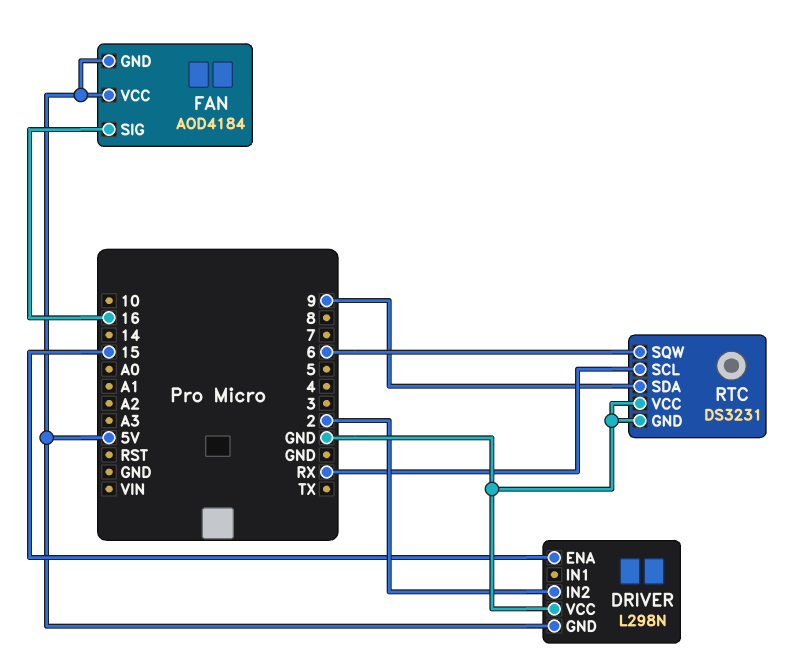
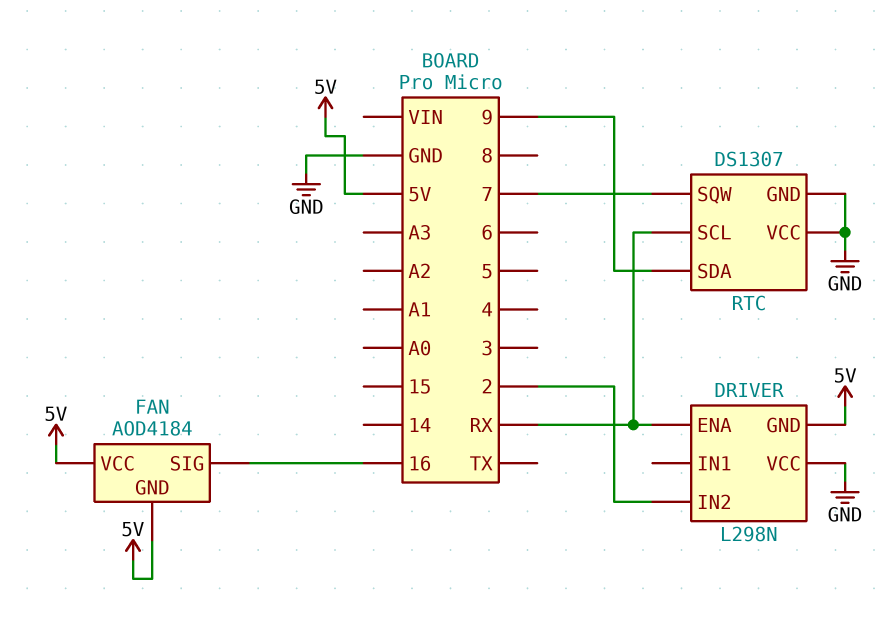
DRIVER pin ENA: 15 -> RX
RTC: DS3231 -> DS1307
RTC pin SQW: 6 -> 7

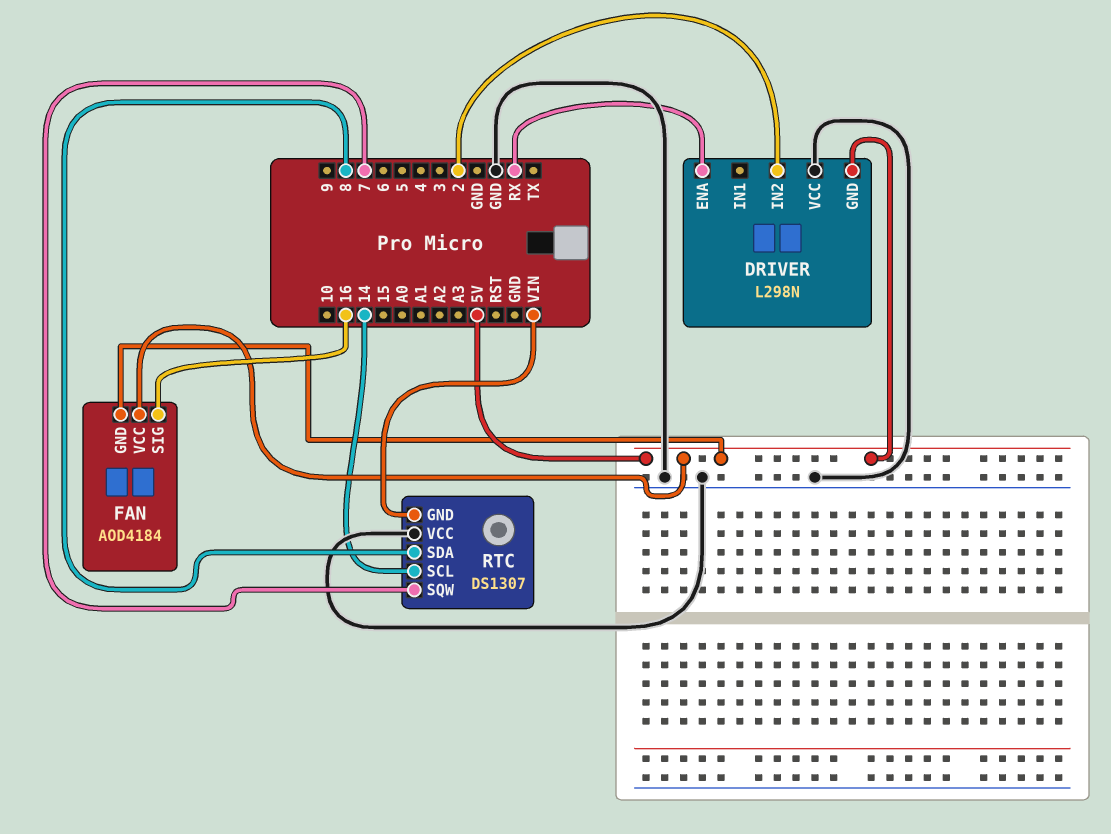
RTC pin GND: GND -> VIN
RTC pin SCL: RX -> 14
RTC pin SDA: 9 -> 8

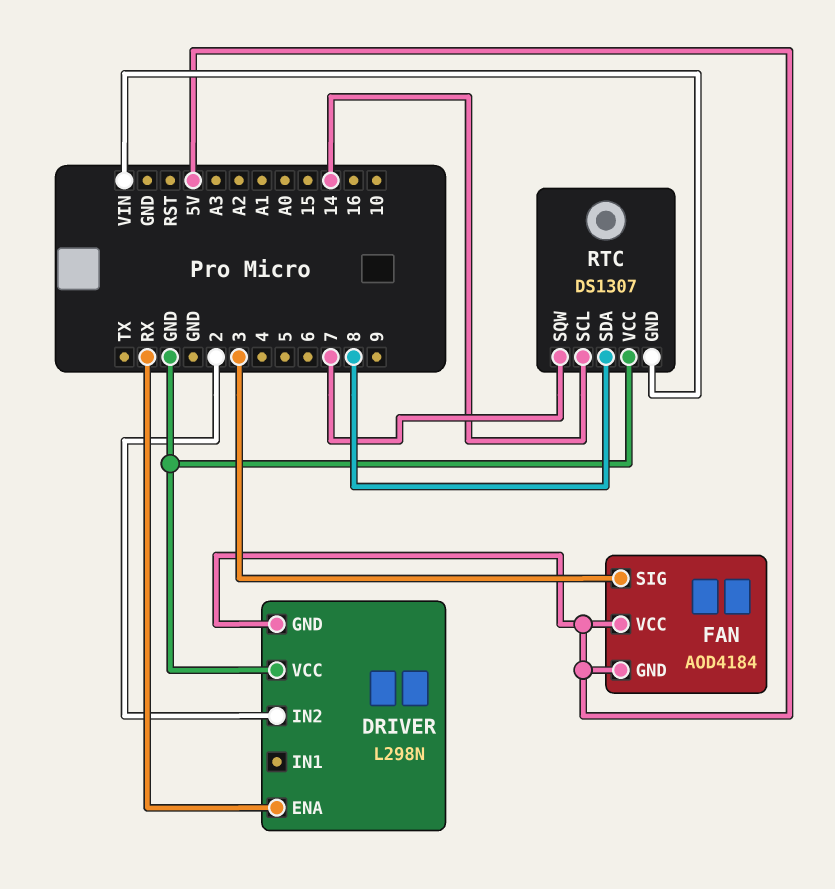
FAN pin SIG: 16 -> 3

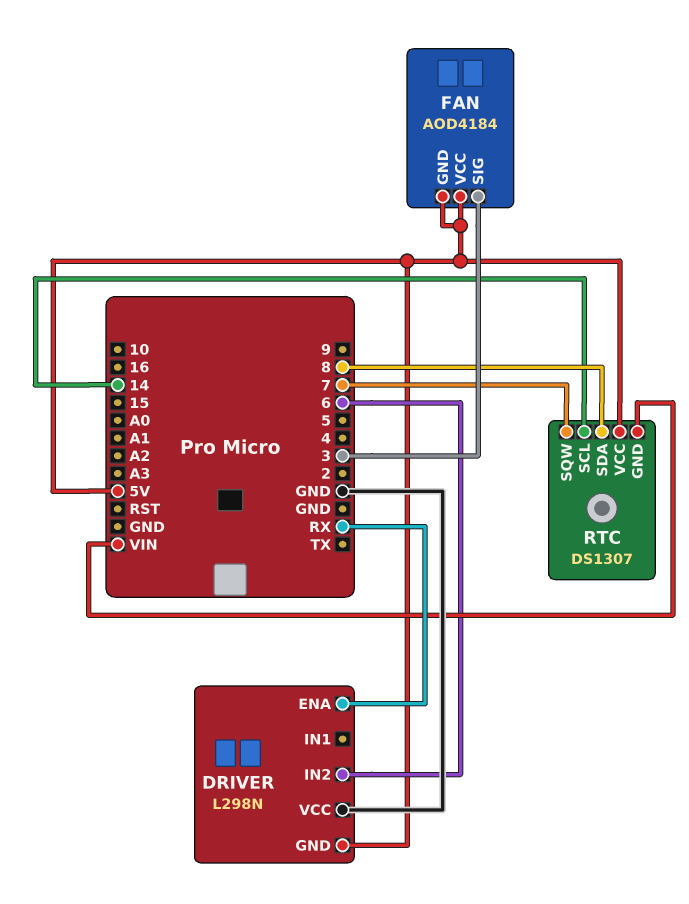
DRIVER pin IN2: 2 -> 6
RTC pin VCC: GND -> 5V

